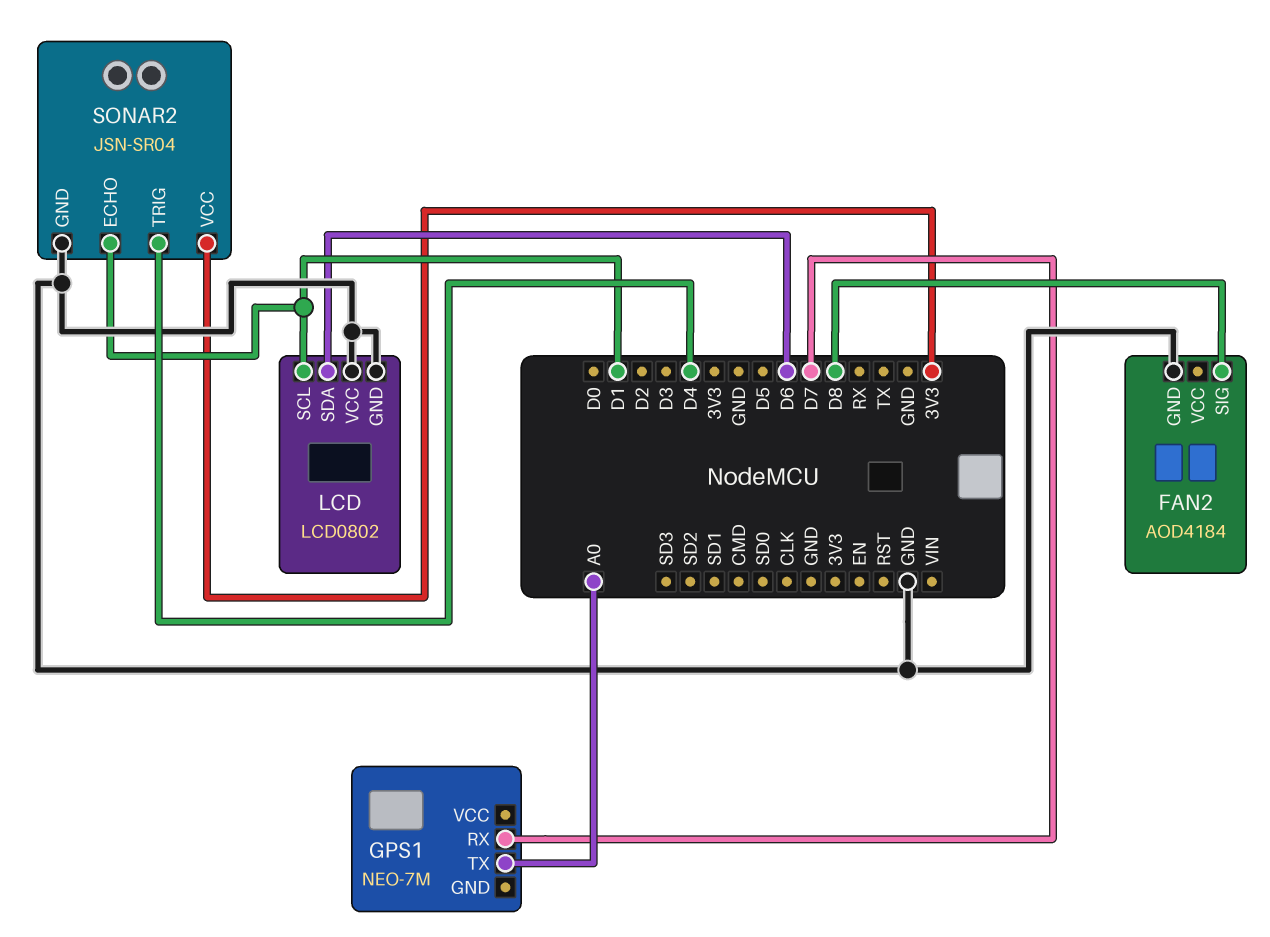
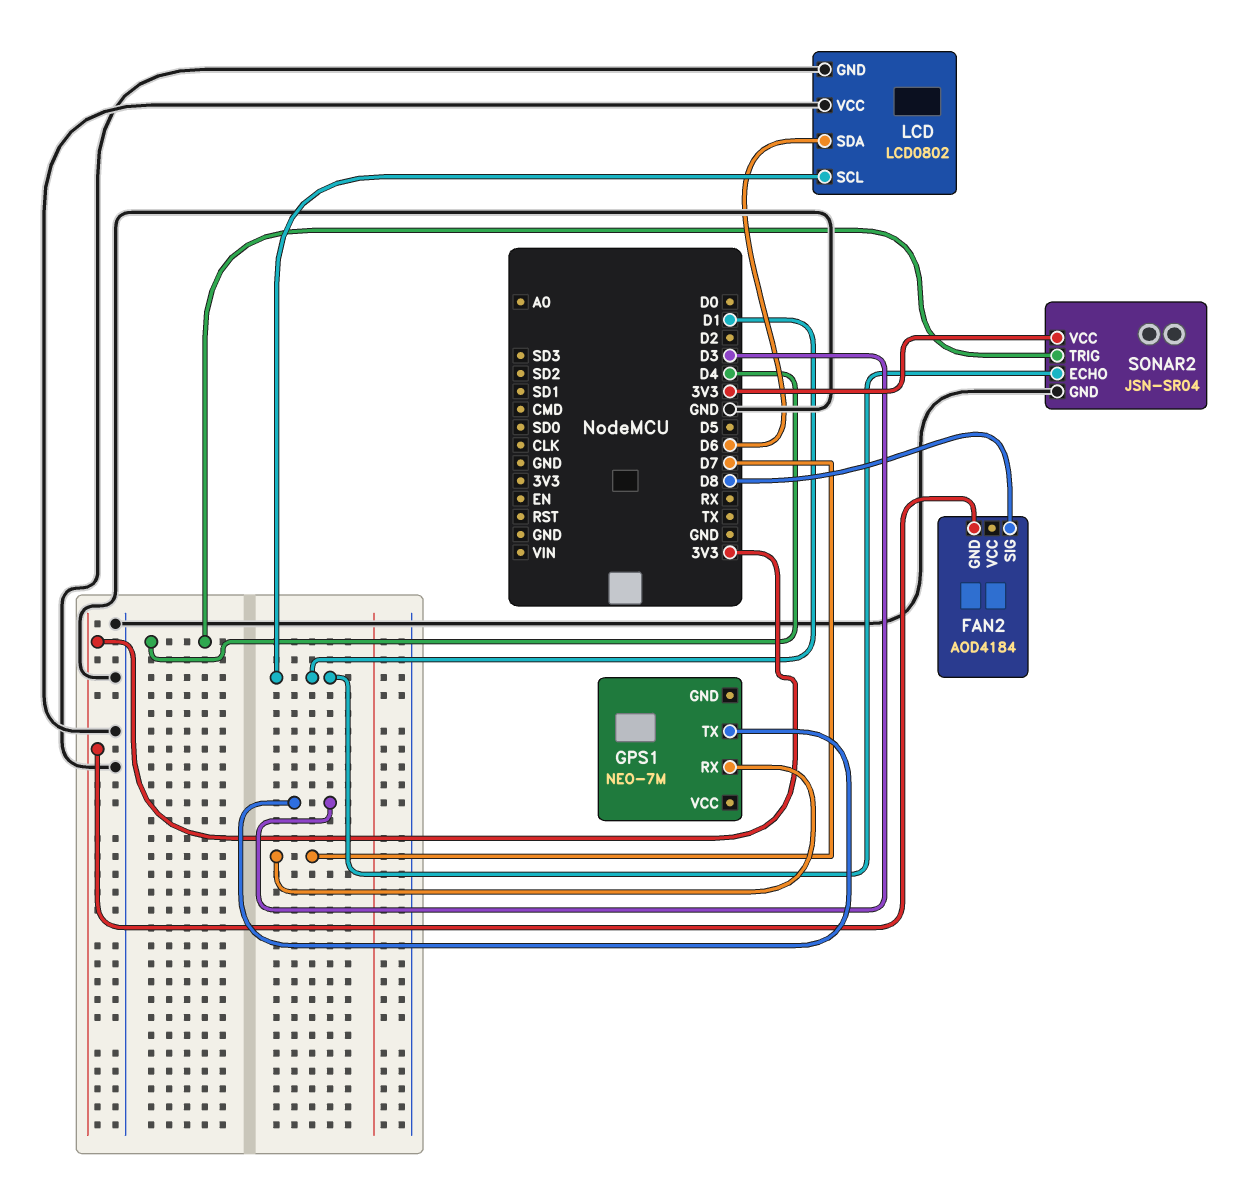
FAN2 pin GND: GND -> 3V3
GPS1 pin TX: A0 -> D3

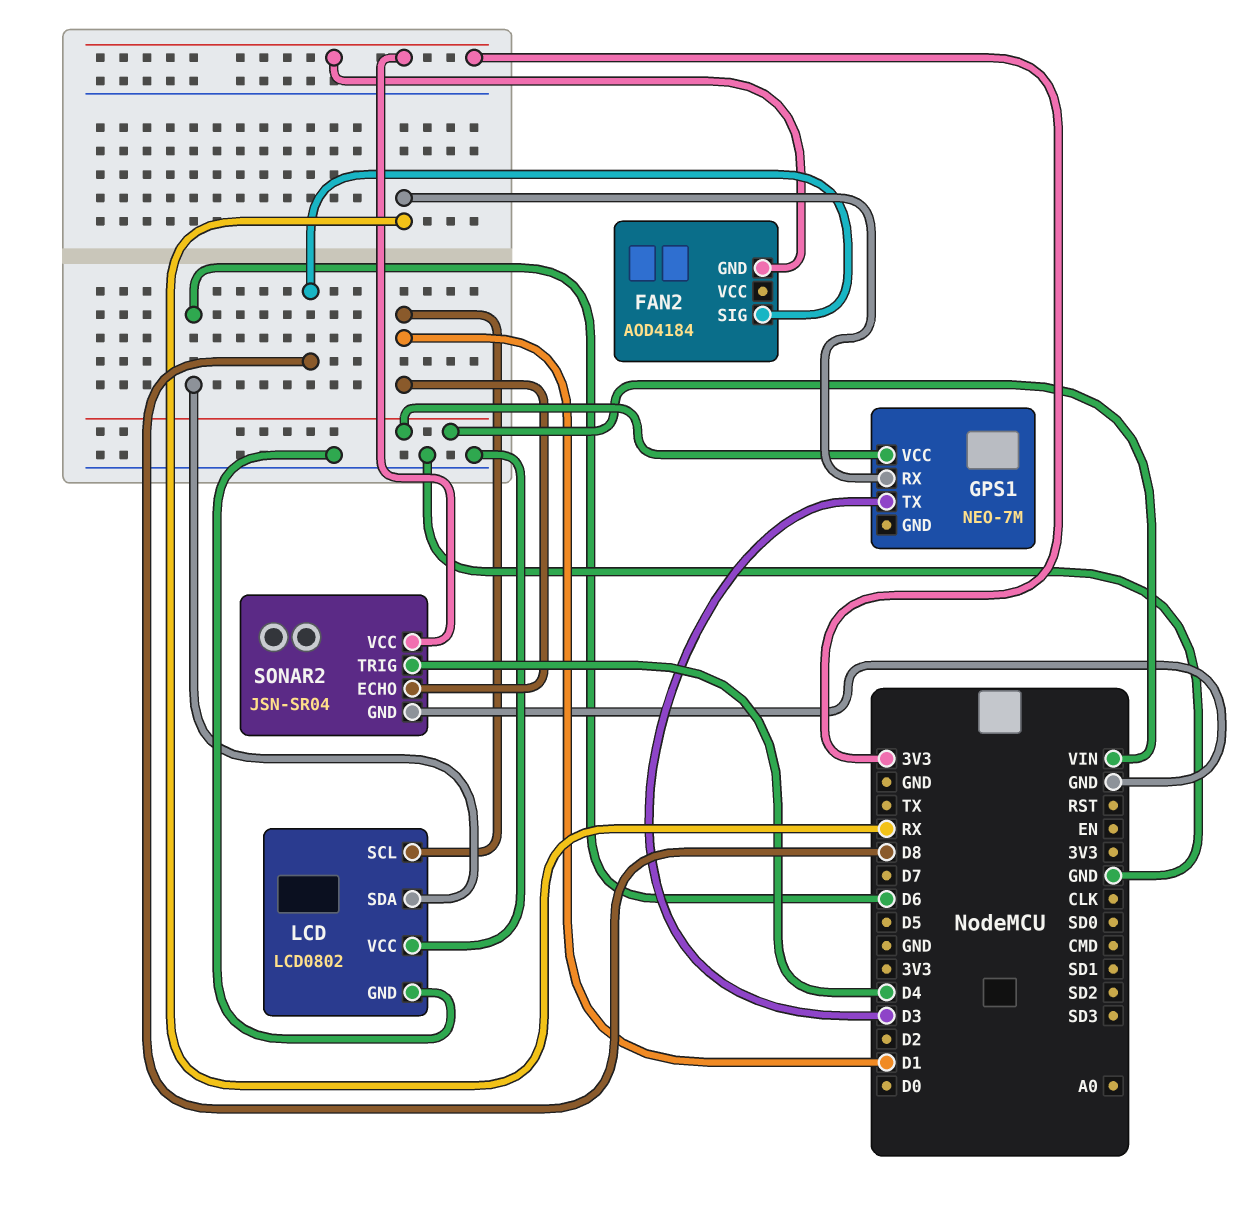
GPS1 pin RX: D7 -> RX
GPS1 pin VCC: none -> VIN

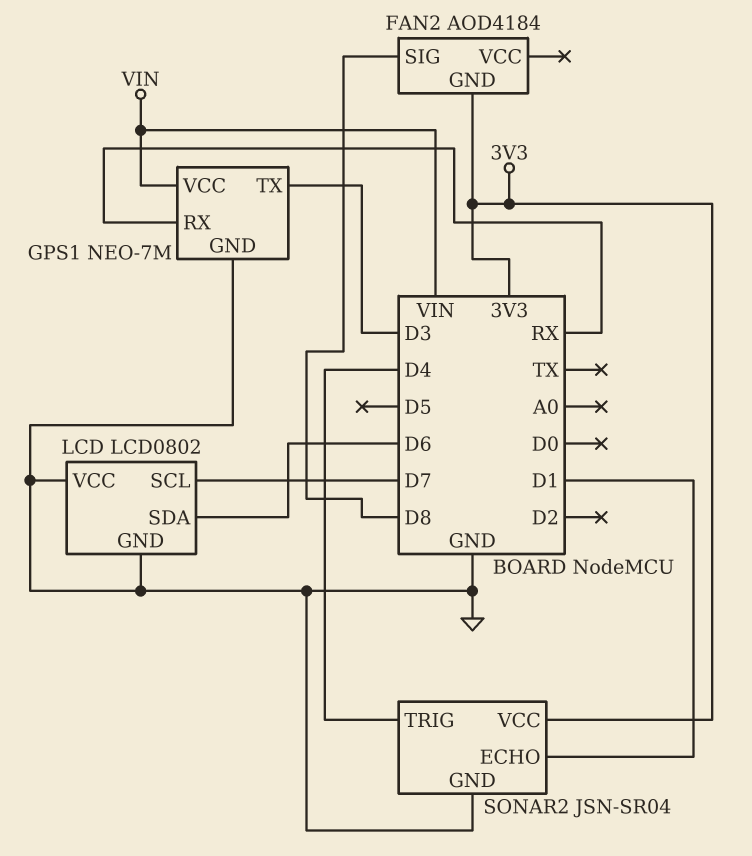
GPS1 pin GND: none -> GND
LCD pin SCL: D1 -> D7

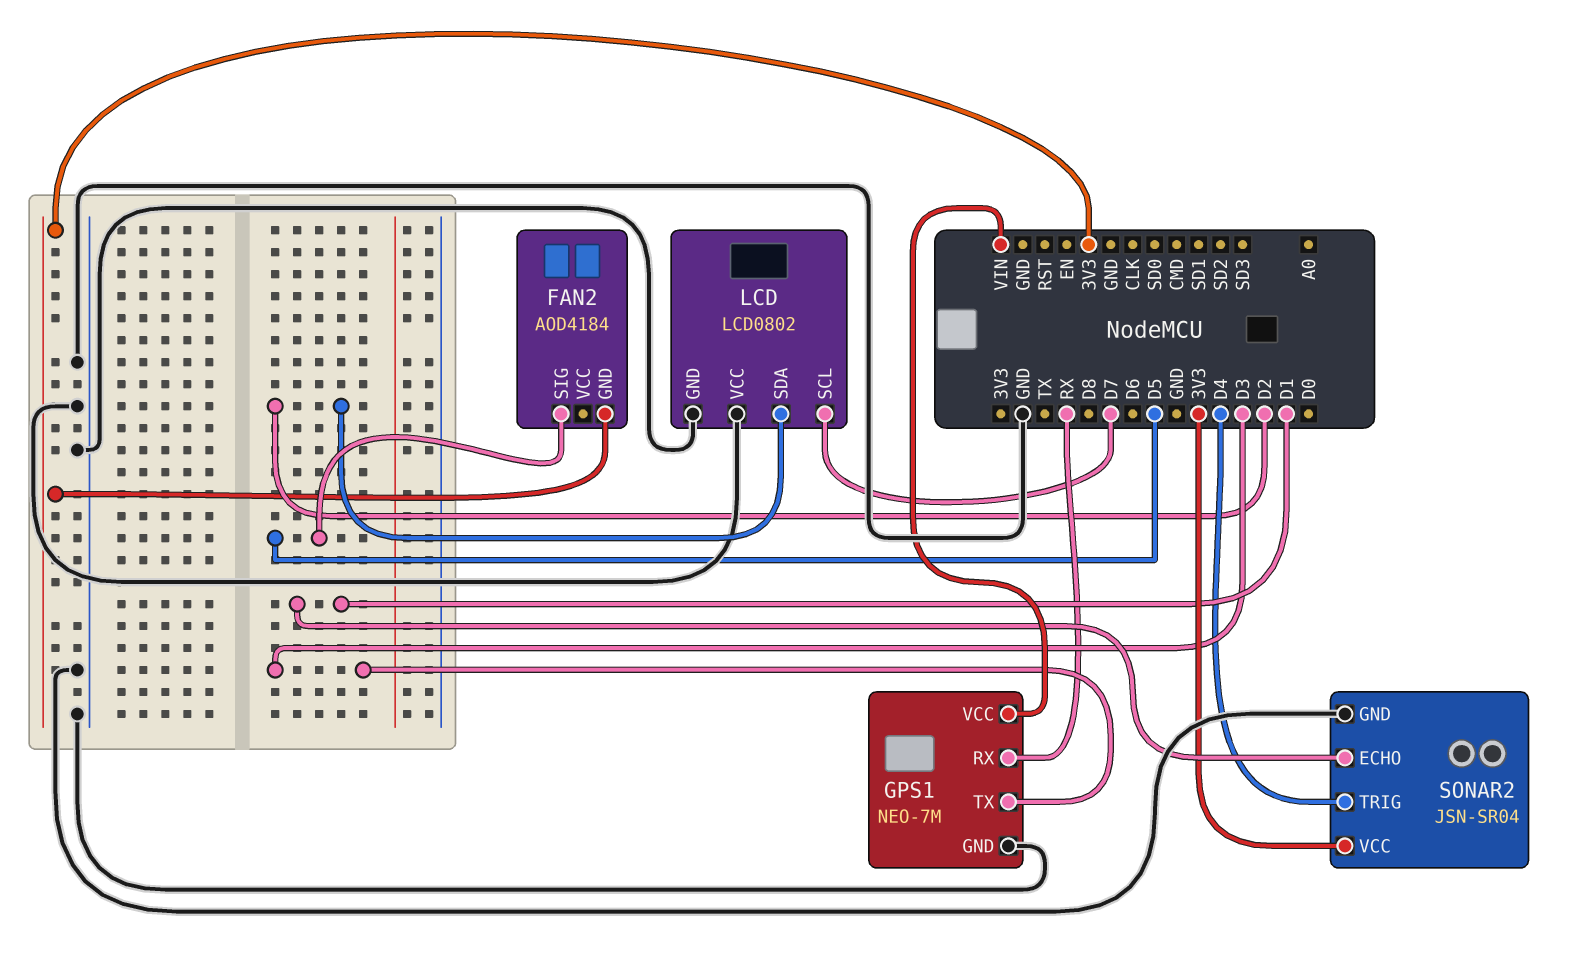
FAN2 pin SIG: D8 -> D5
LCD pin SDA: D6 -> D2

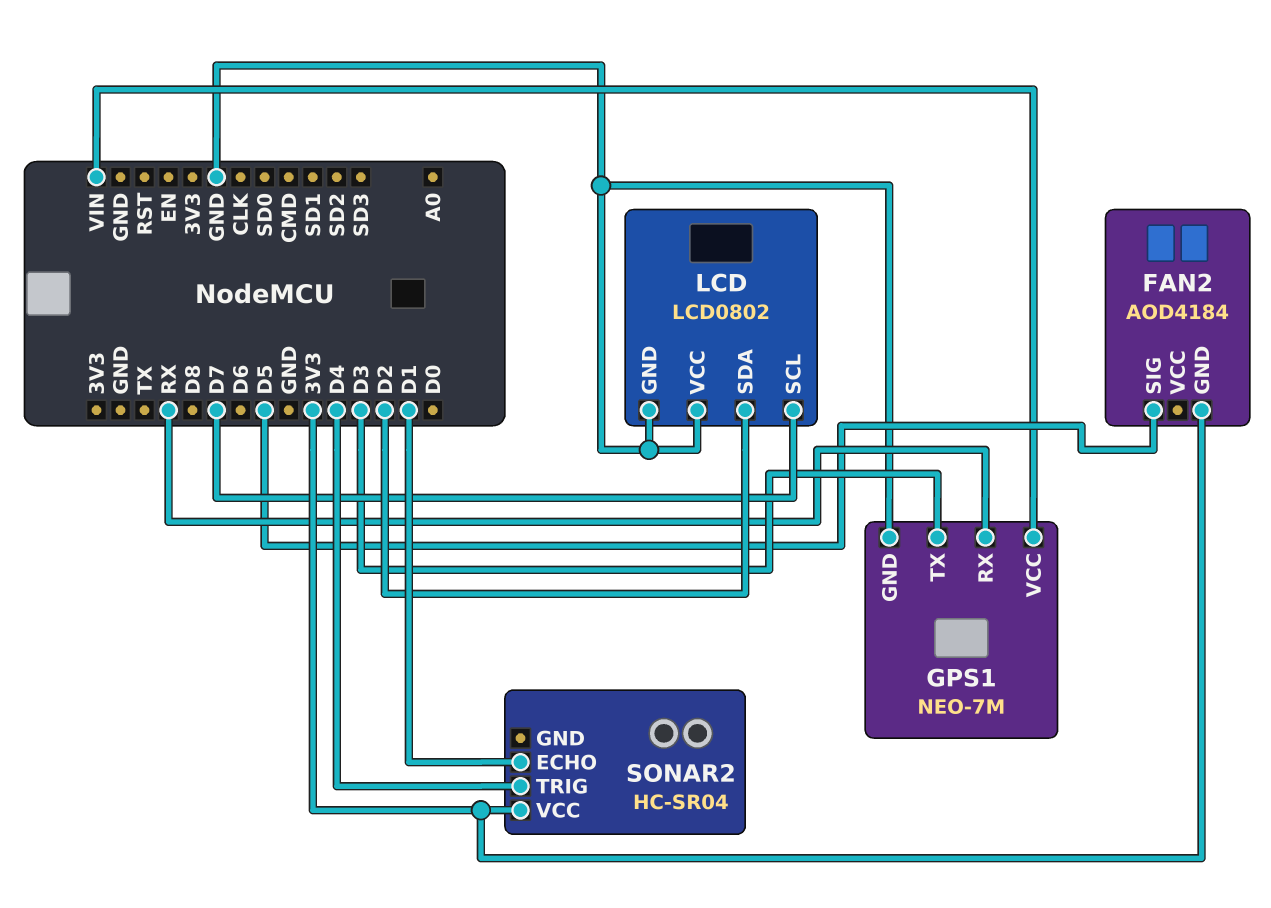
SONAR2: JSN-SR04 -> HC-SR04
SONAR2 pin GND: GND -> none

